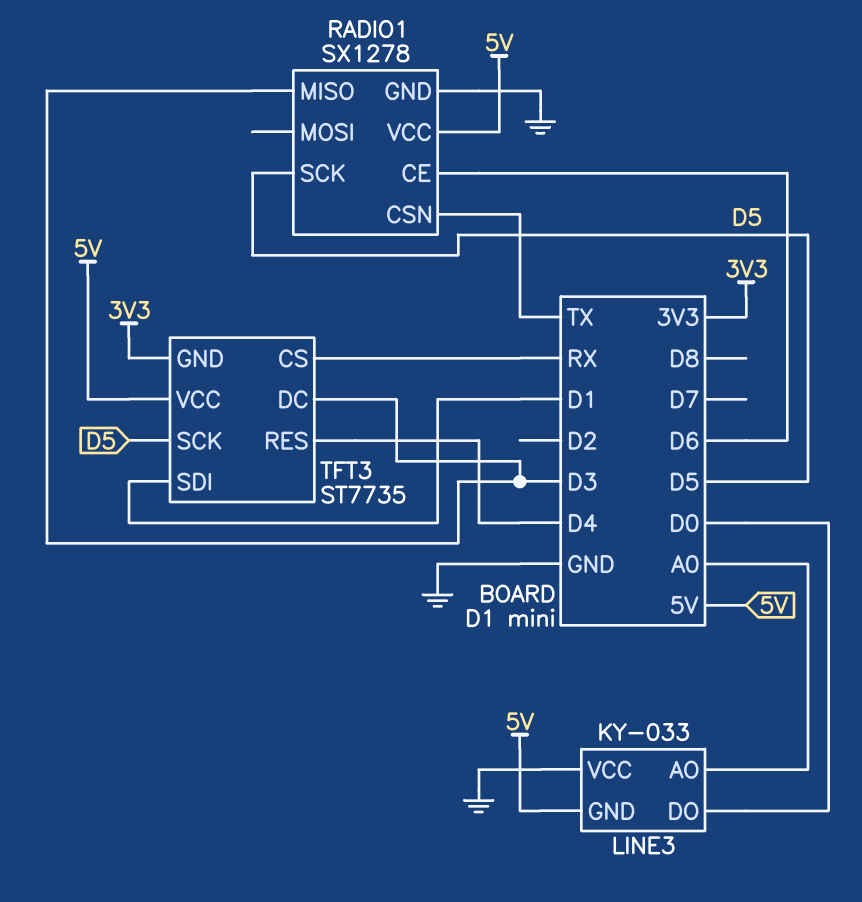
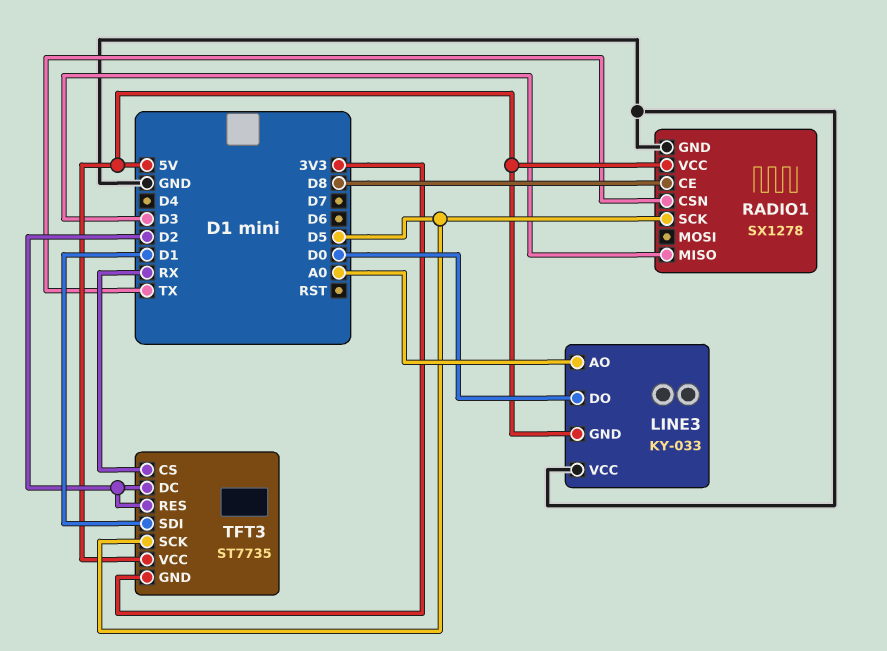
RADIO1 pin CE: D6 -> D8
TFT3 pin DC: D3 -> D2
TFT3 pin RES: D4 -> D2

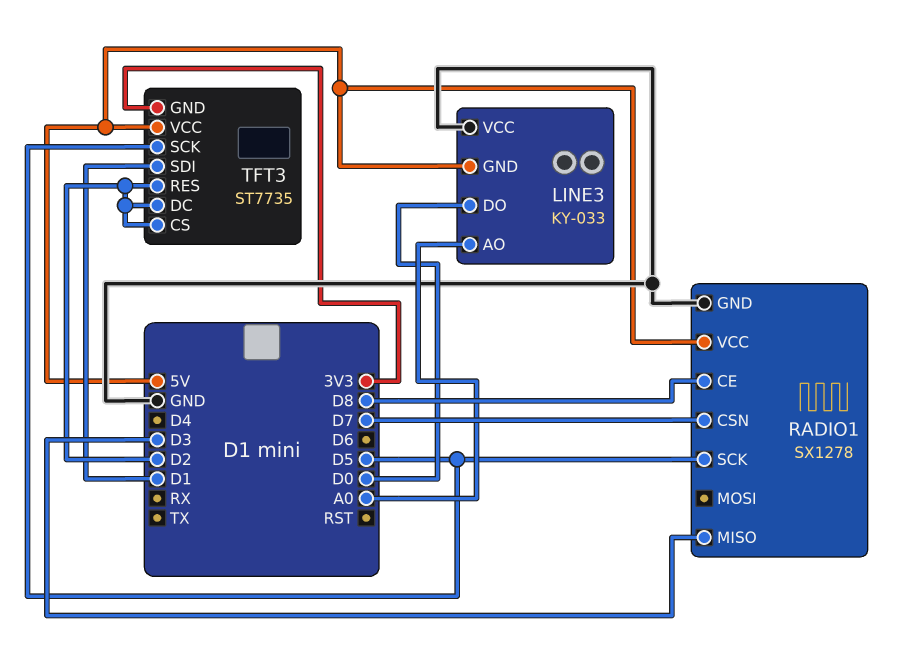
RADIO1 pin CSN: TX -> D7
TFT3 pin CS: RX -> D2

